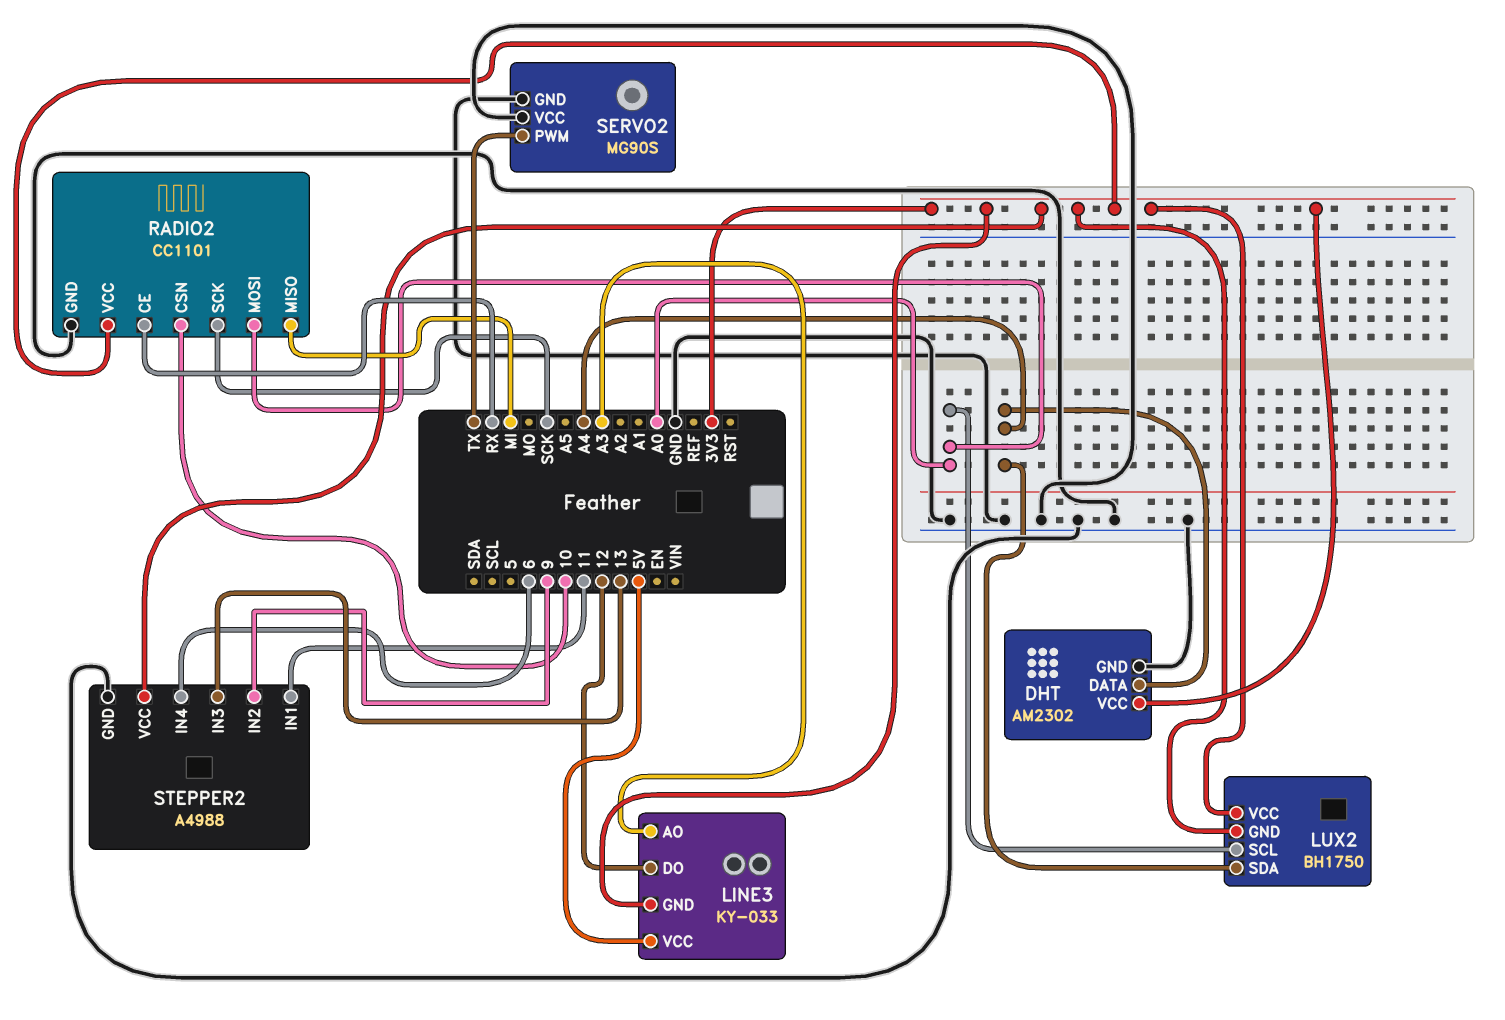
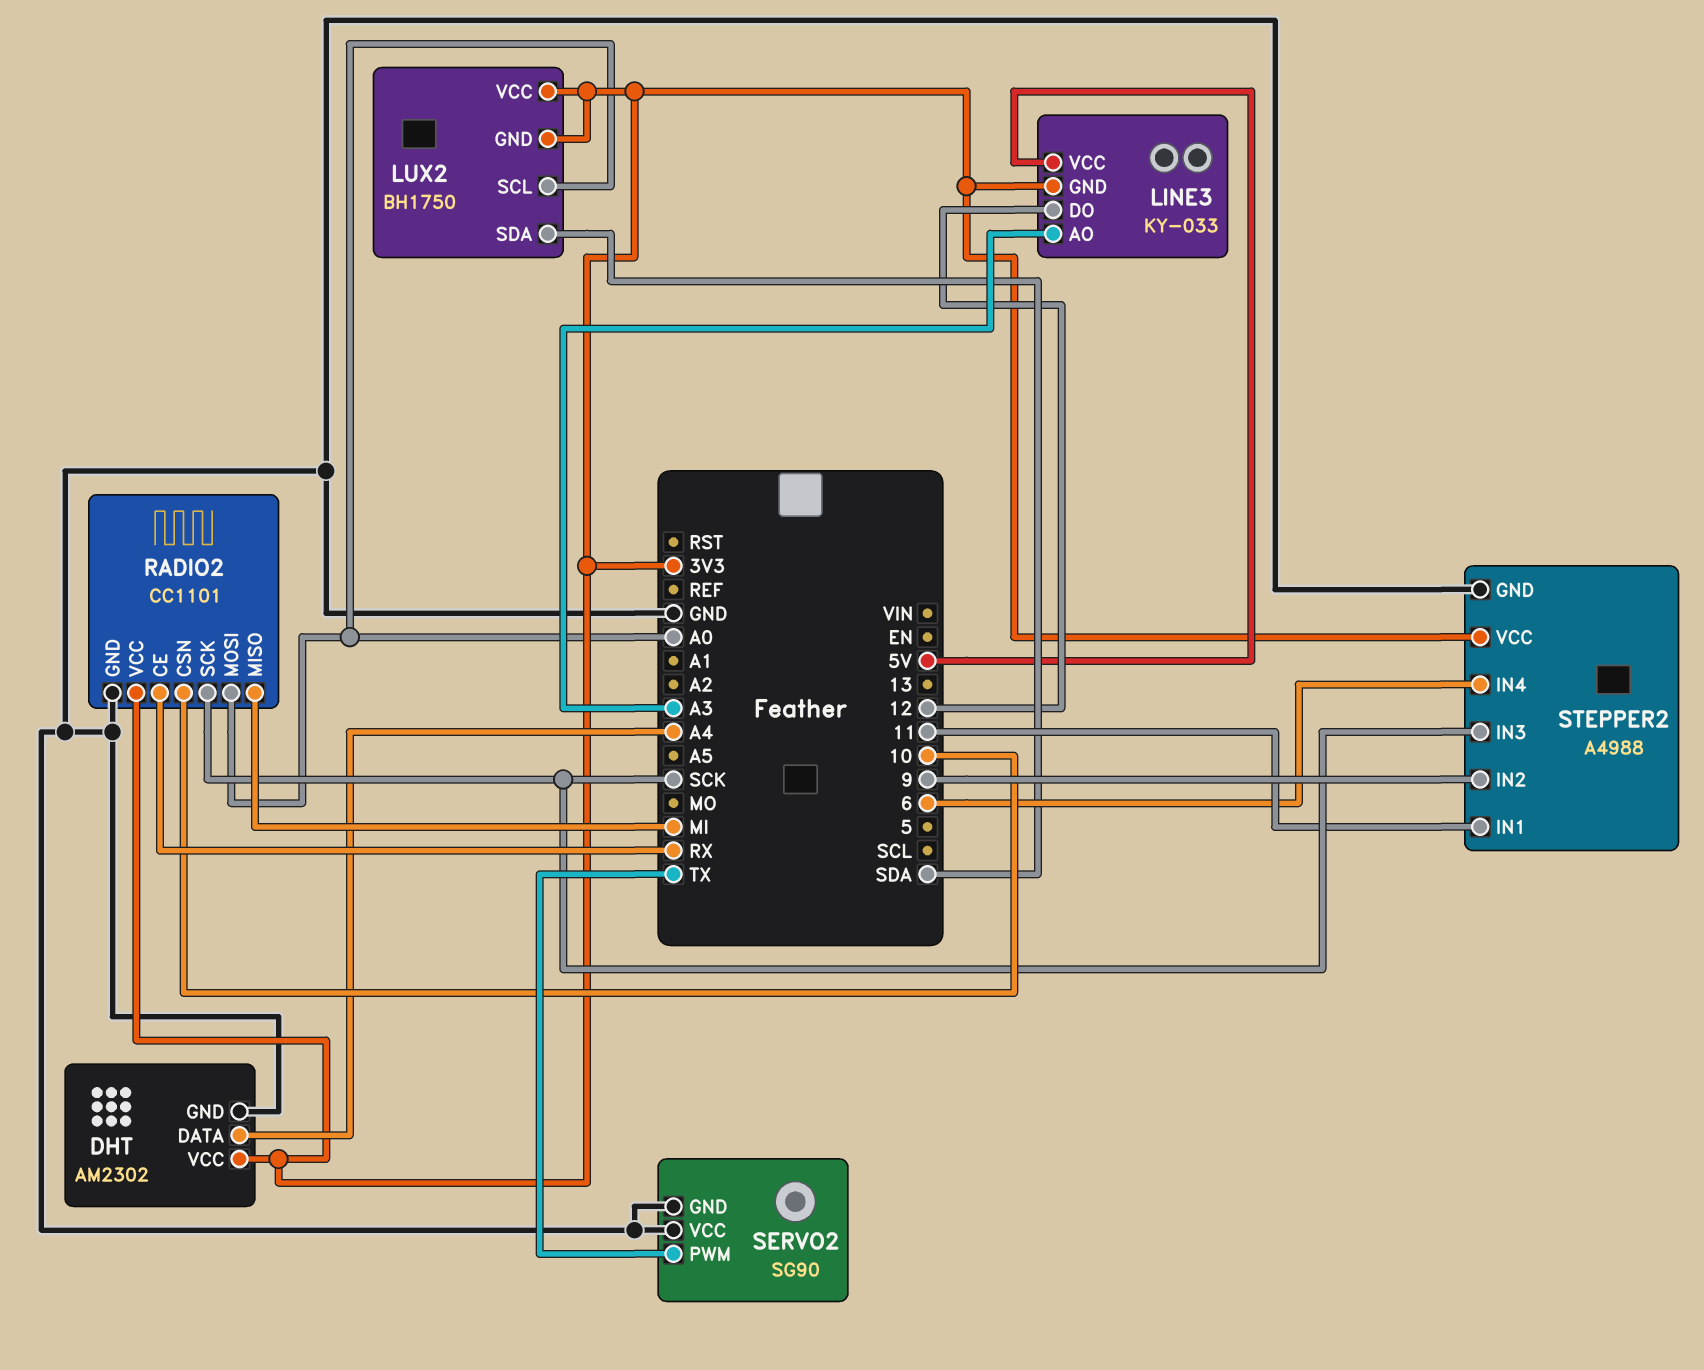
LUX2 pin SDA: A4 -> SDA
SERVO2: MG90S -> SG90
STEPPER2 pin IN3: 13 -> SCK

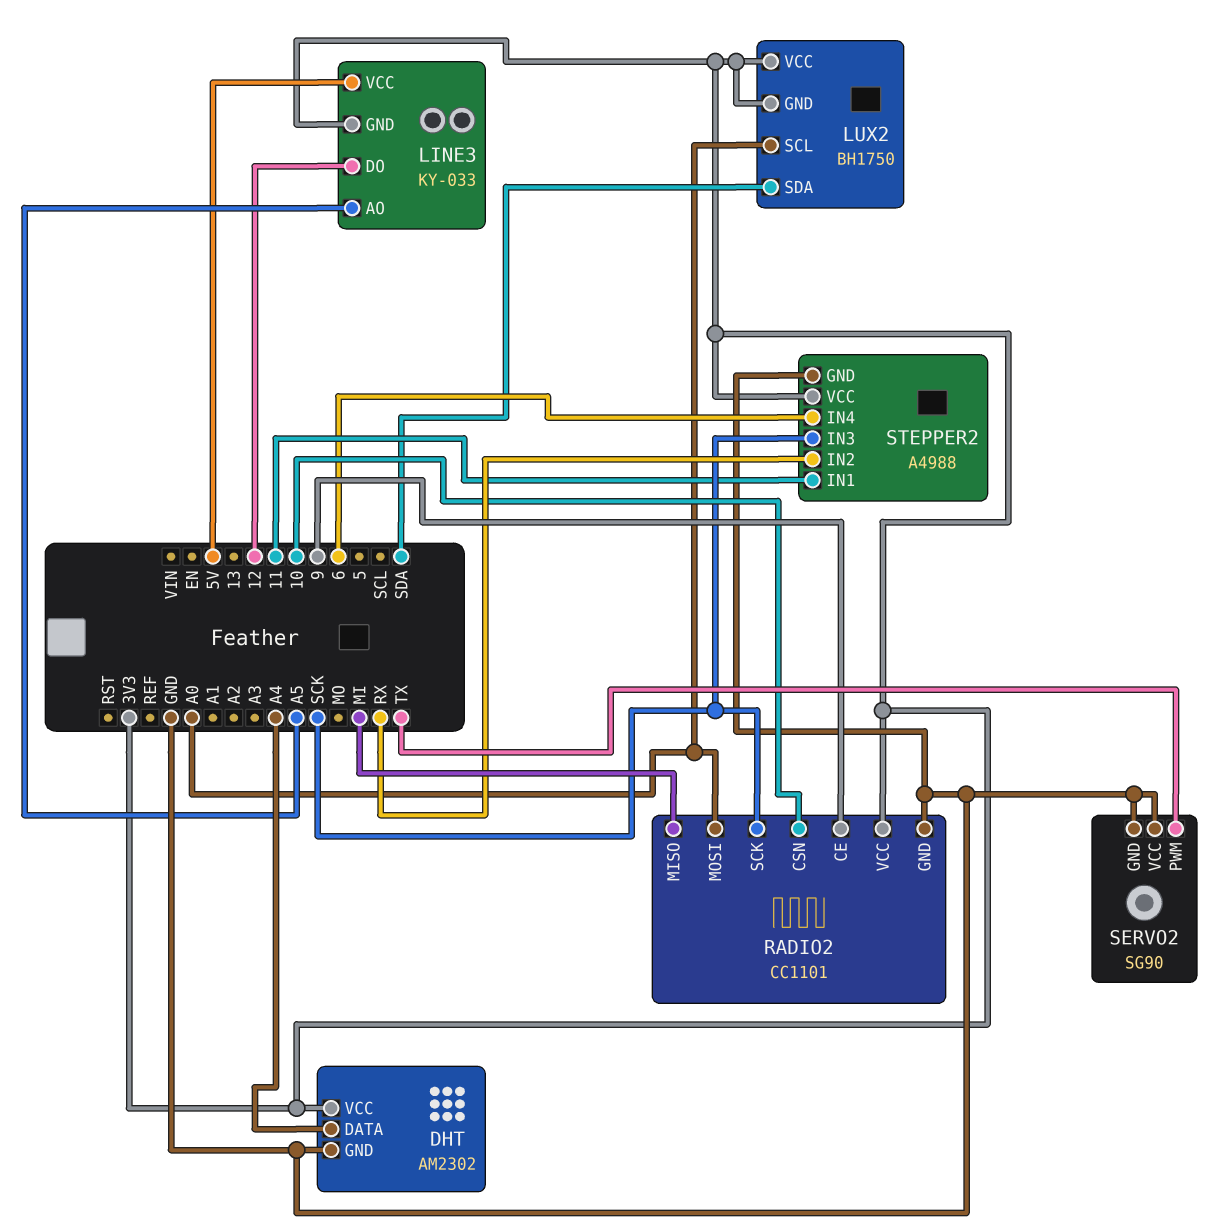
LINE3 pin AO: A3 -> A5
RADIO2 pin CE: RX -> 9
STEPPER2 pin IN2: 9 -> RX

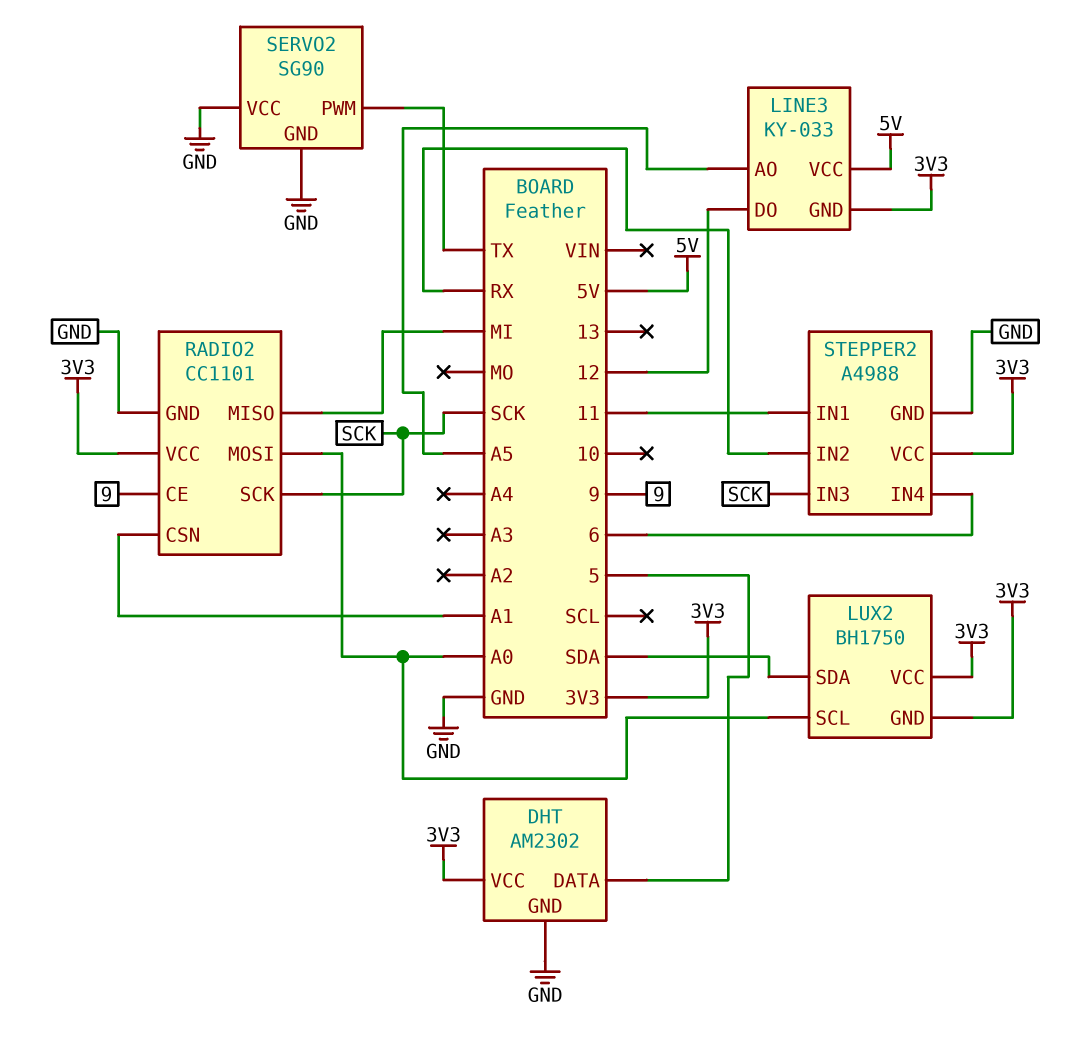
DHT pin DATA: A4 -> 5
RADIO2 pin CSN: 10 -> A1

